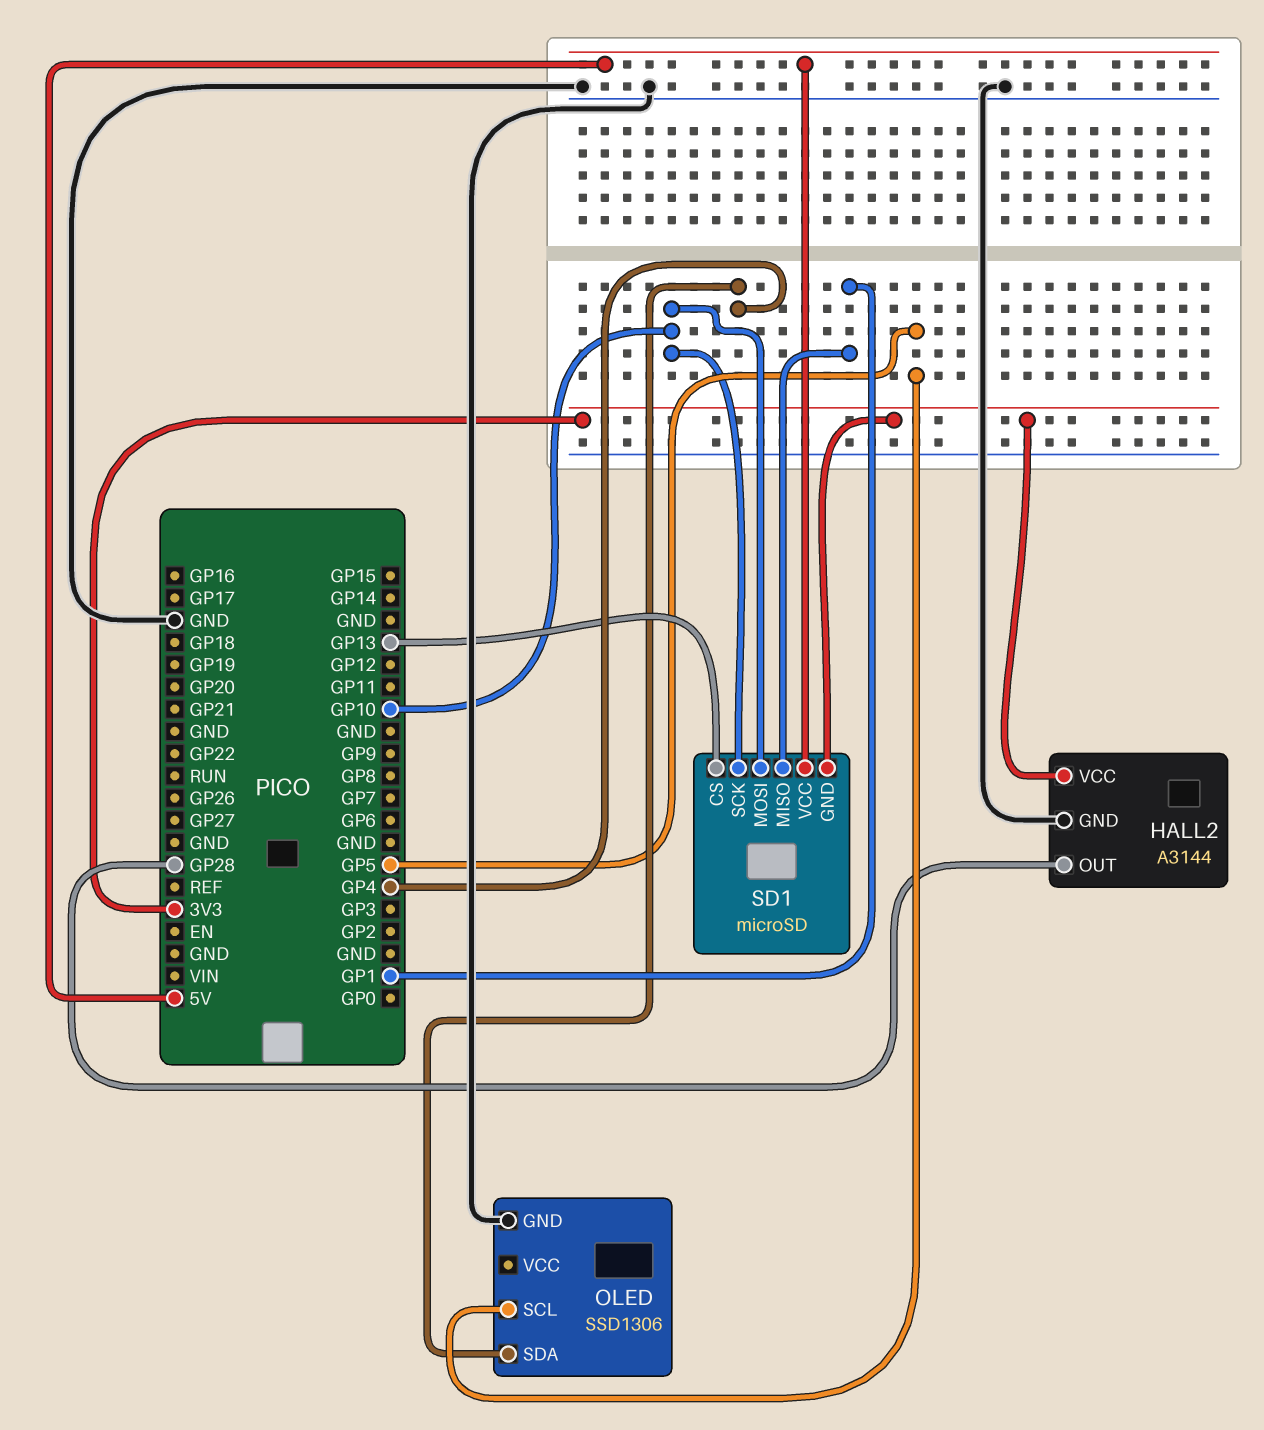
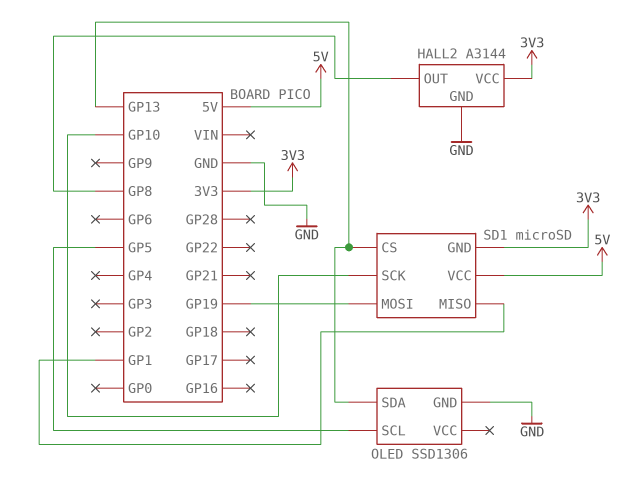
HALL2 pin OUT: GP28 -> GP8
OLED pin SDA: GP4 -> GP13
SD1 pin MOSI: GP10 -> GP19

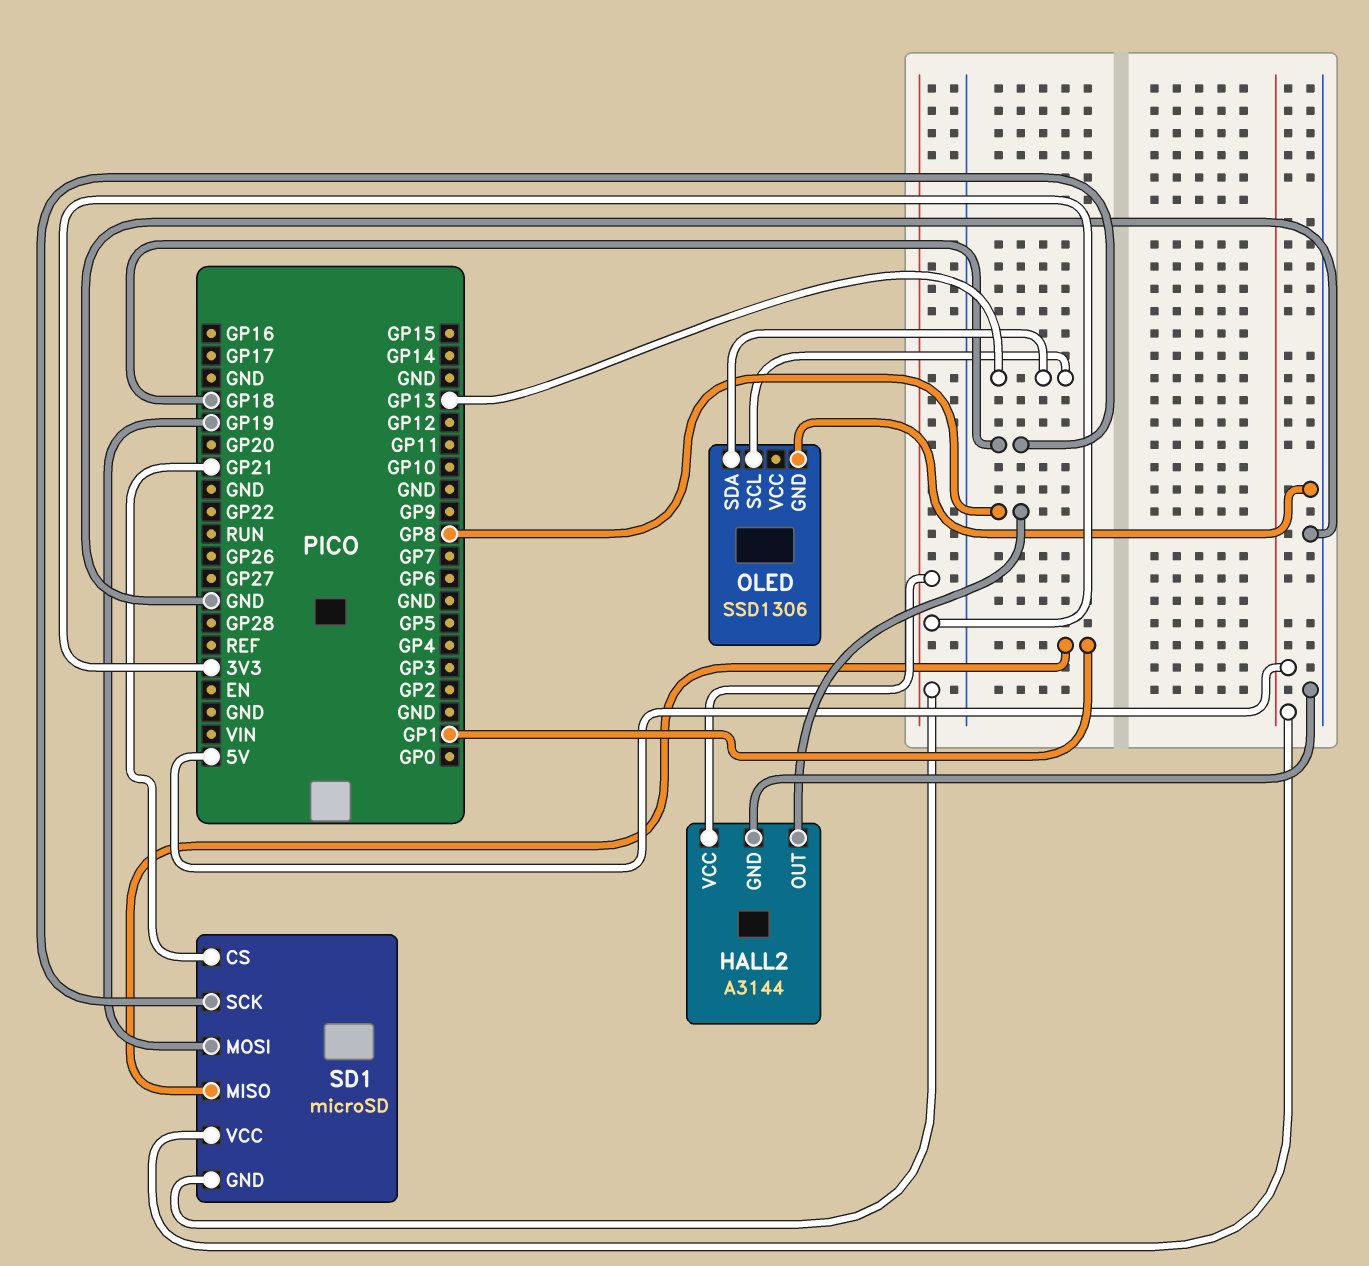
OLED pin SCL: GP5 -> GP13
SD1 pin CS: GP13 -> GP21
SD1 pin SCK: GP10 -> GP18

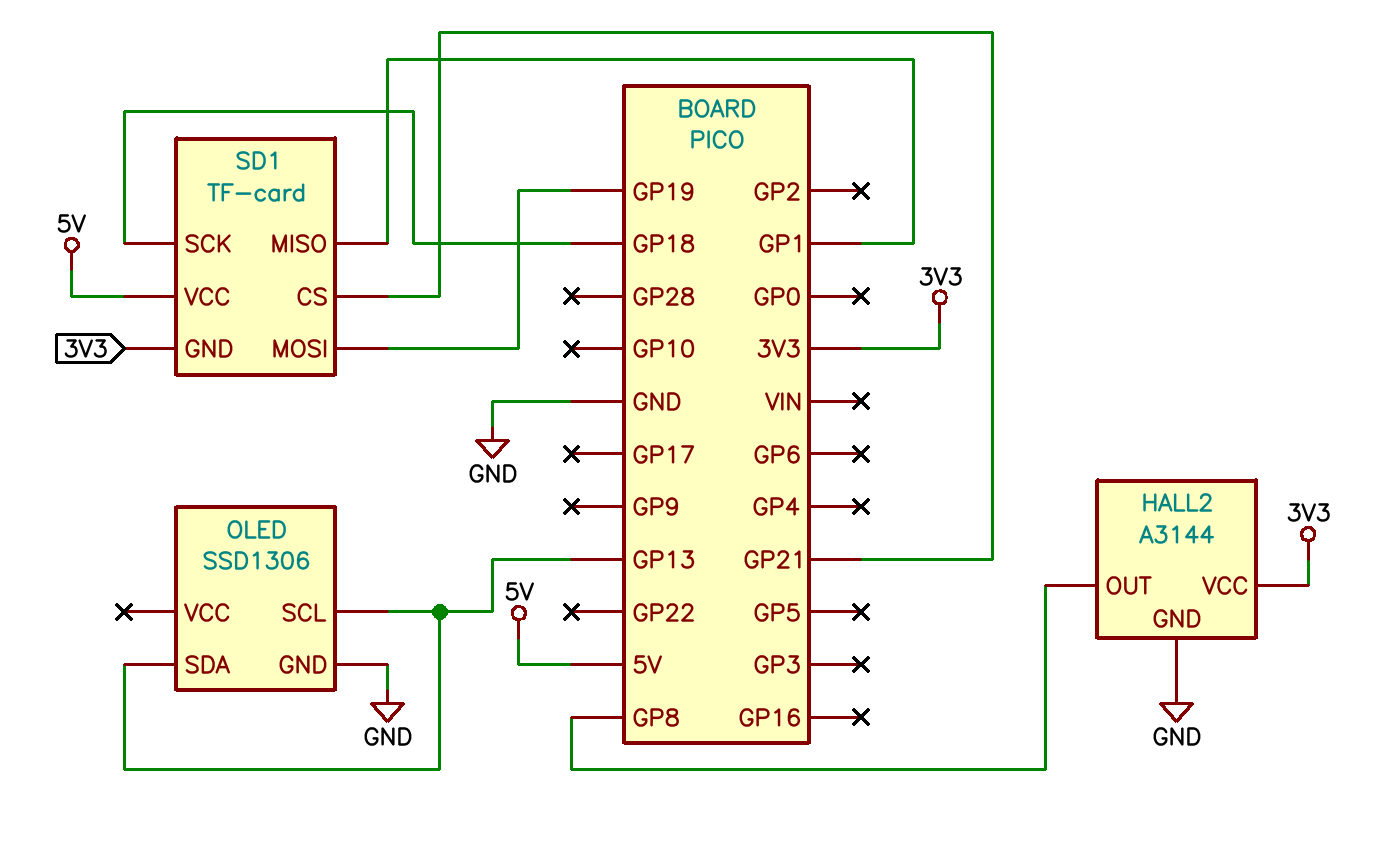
SD1: microSD -> TF-card

